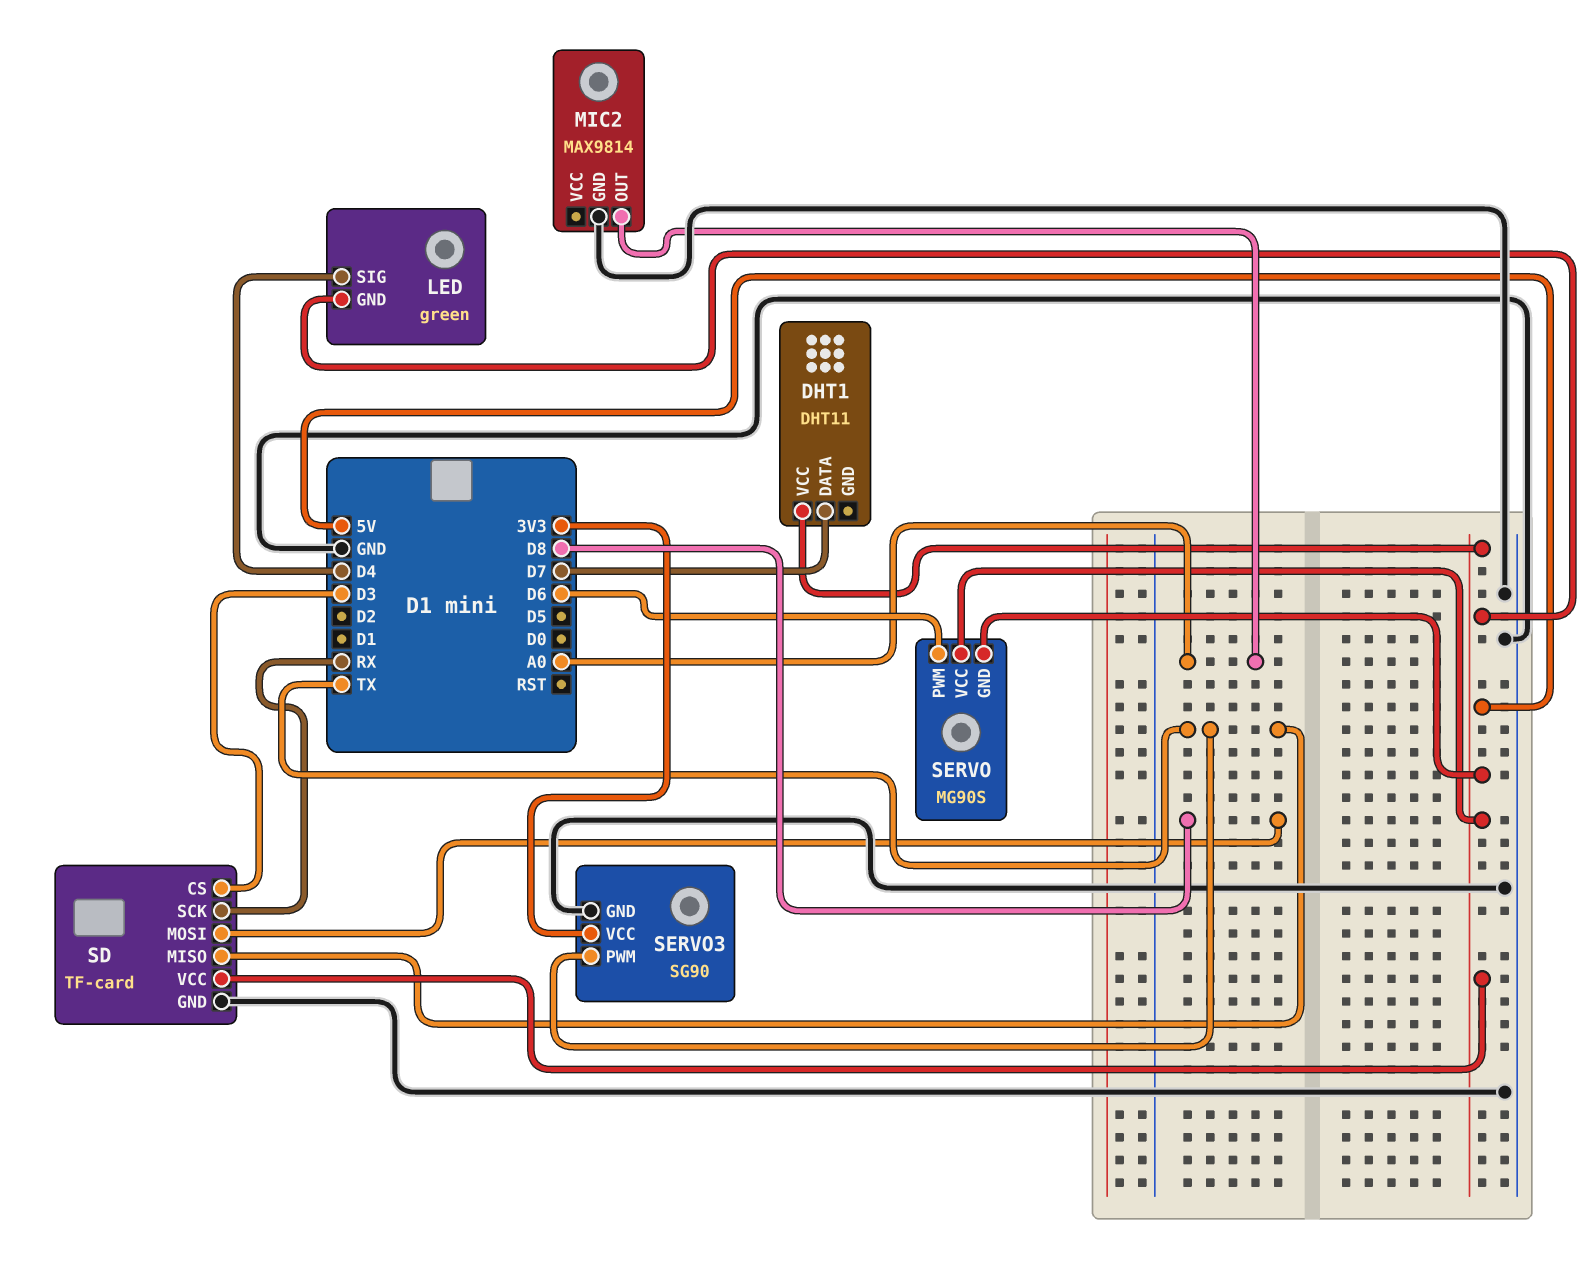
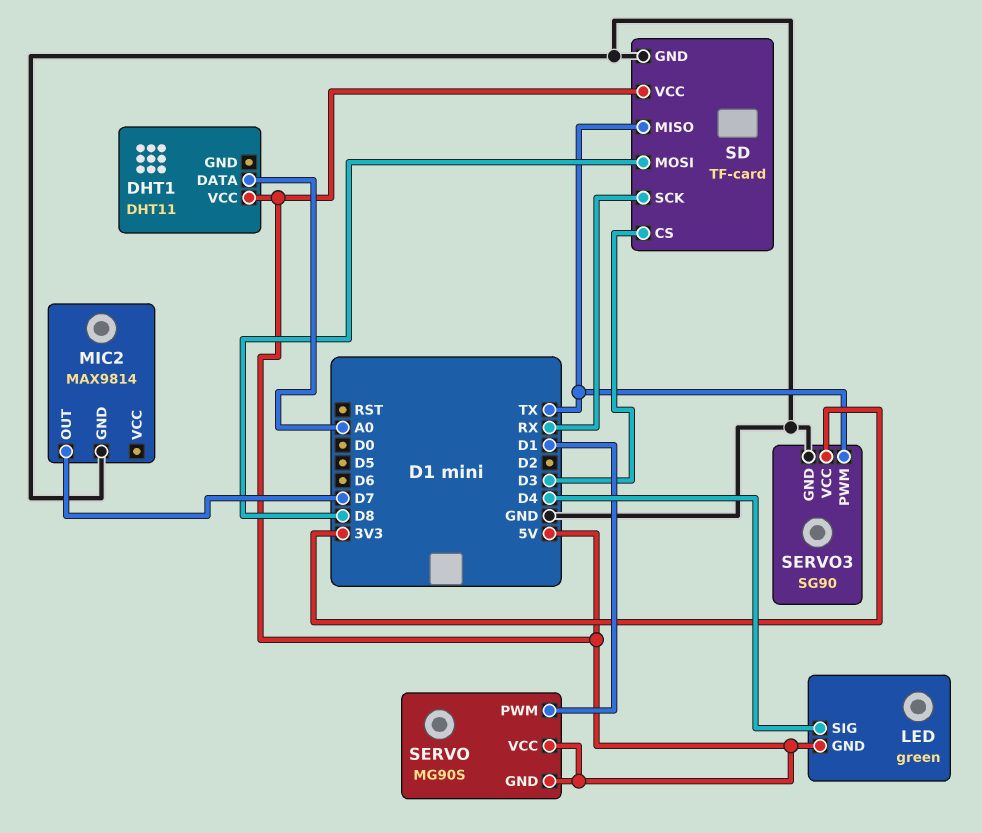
DHT1 pin DATA: D7 -> A0
MIC2 pin OUT: A0 -> D7
SERVO pin PWM: D6 -> D1

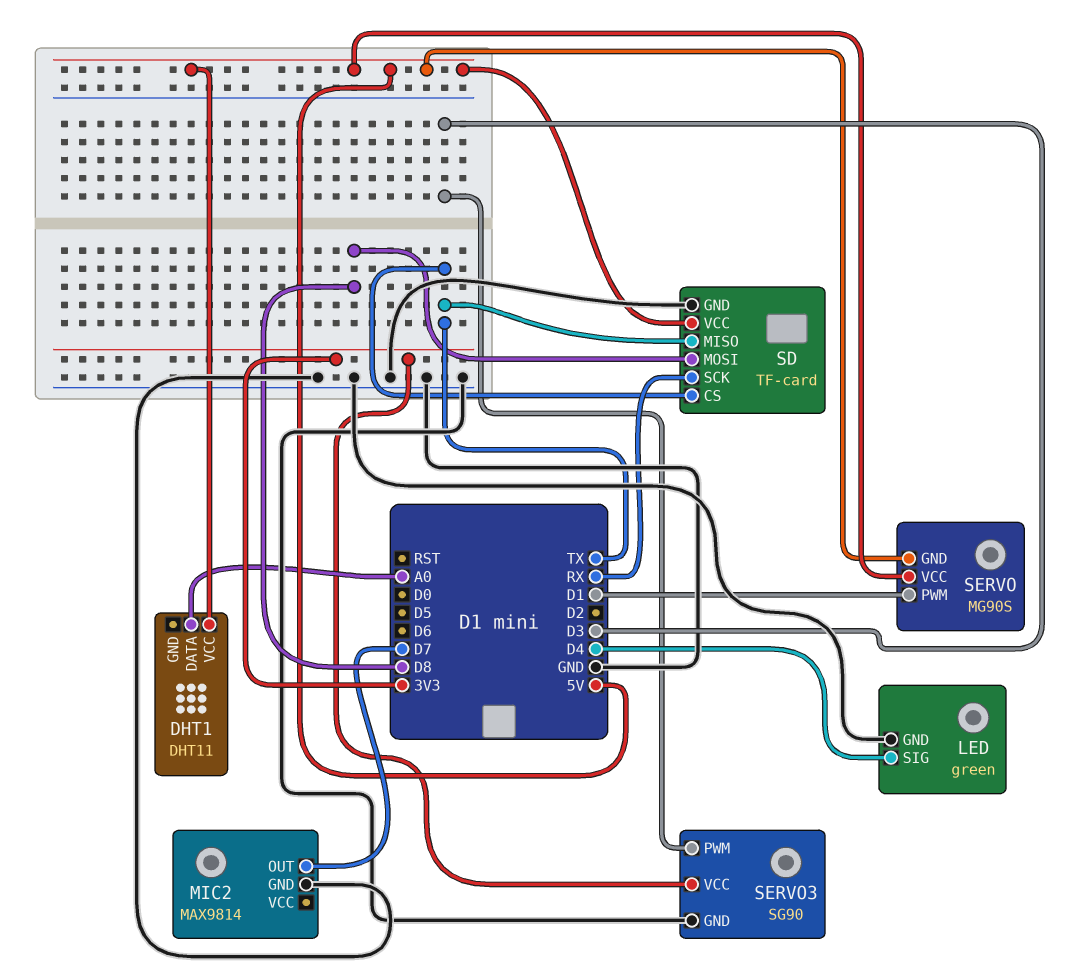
LED pin GND: 5V -> GND
SD pin CS: D3 -> TX
SERVO3 pin PWM: TX -> D3

